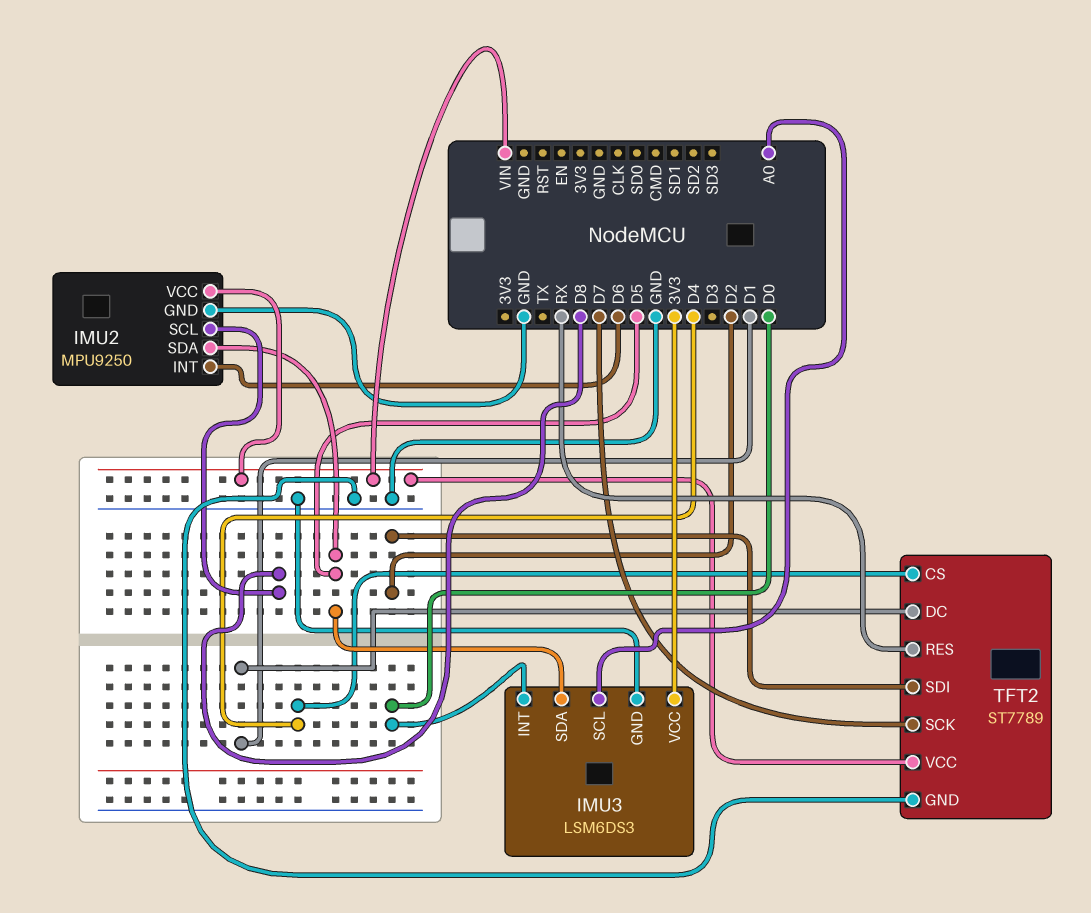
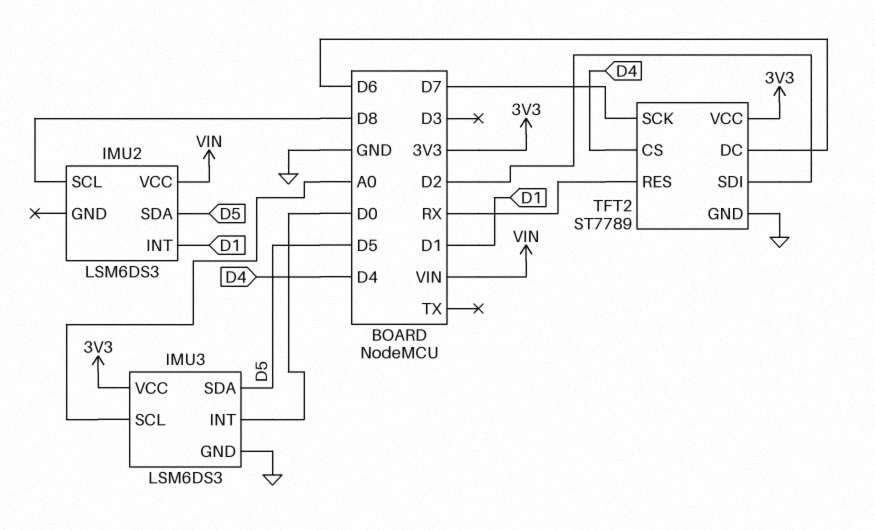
IMU2: MPU9250 -> LSM6DS3
IMU2 pin GND: GND -> none
IMU2 pin INT: D6 -> D1
TFT2 pin DC: D1 -> D6
TFT2 pin VCC: VIN -> 3V3

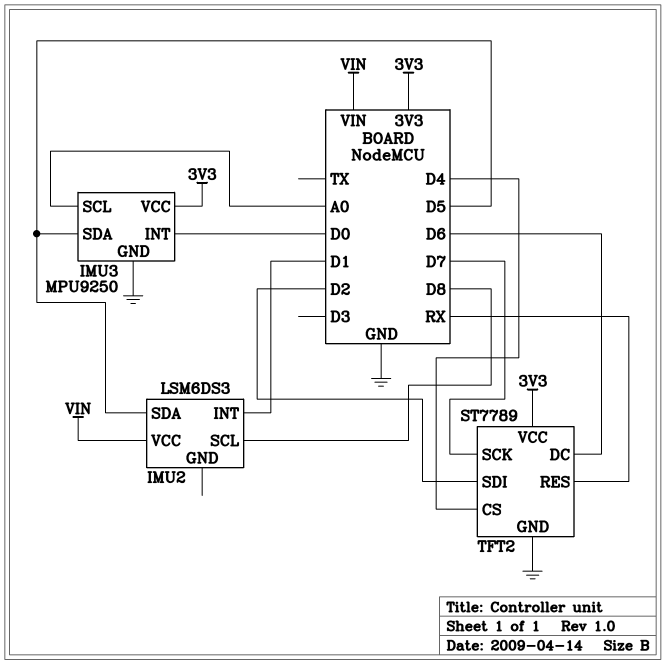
IMU3: LSM6DS3 -> MPU9250

